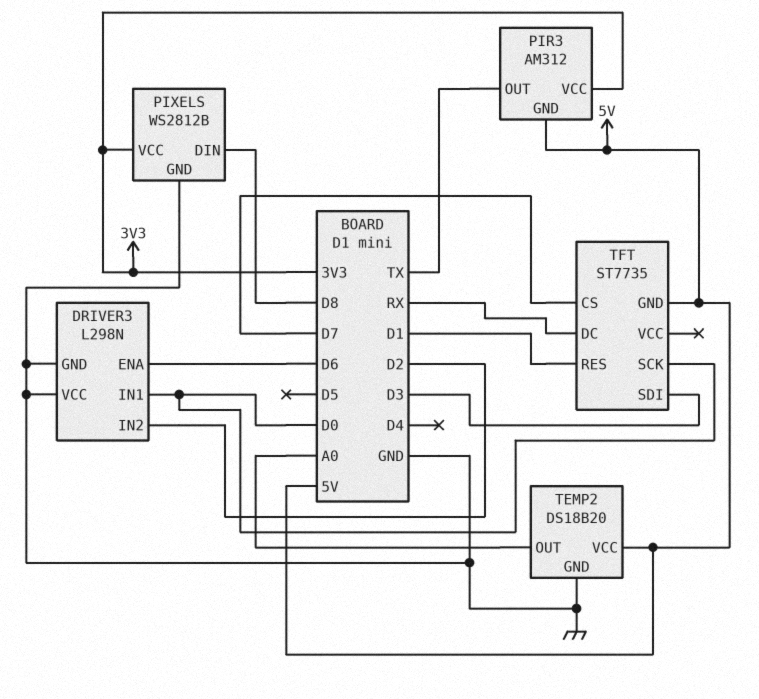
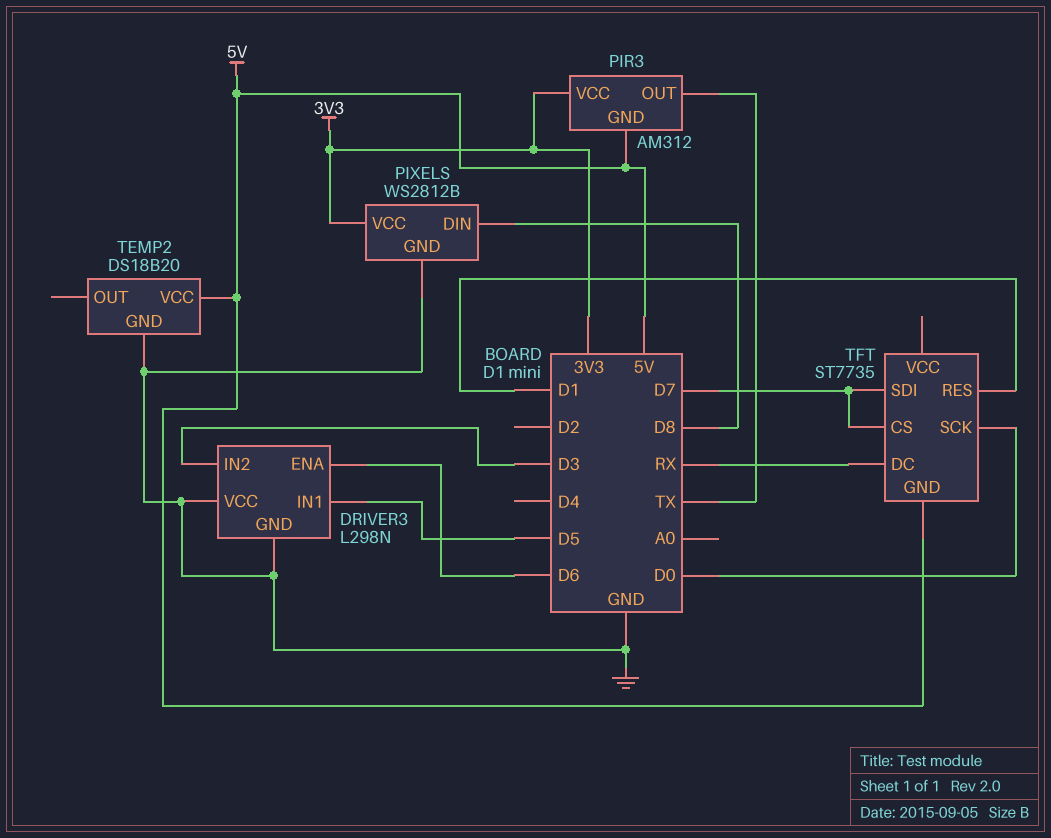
DRIVER3 pin IN1: D0 -> D5
DRIVER3 pin IN2: D2 -> D3
TEMP2 pin OUT: A0 -> none
TFT pin SDI: D3 -> D7

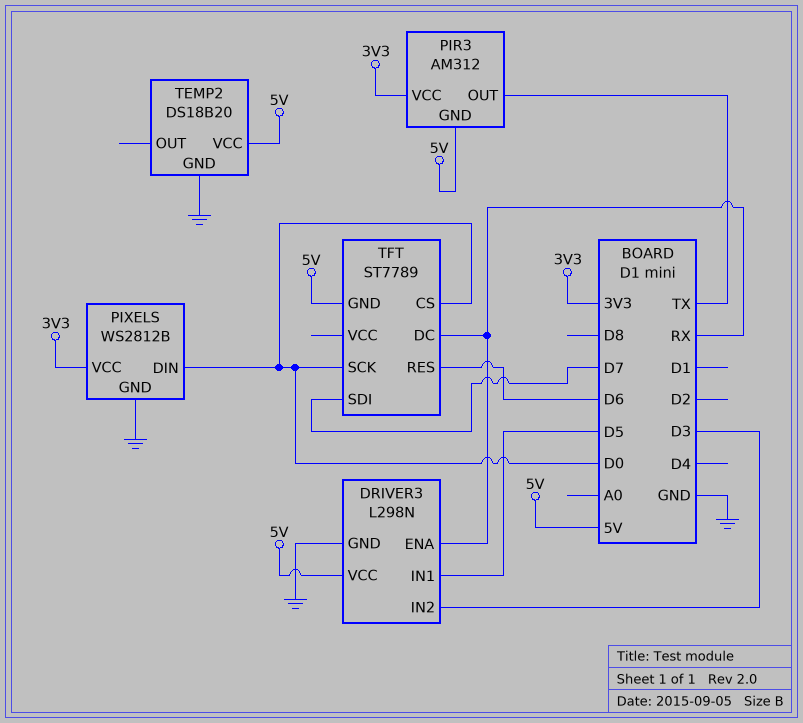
DRIVER3 pin ENA: D6 -> RX
DRIVER3 pin VCC: GND -> 5V
PIXELS pin DIN: D8 -> D0
TFT: ST7735 -> ST7789
TFT pin CS: D7 -> D0
TFT pin RES: D1 -> D6

